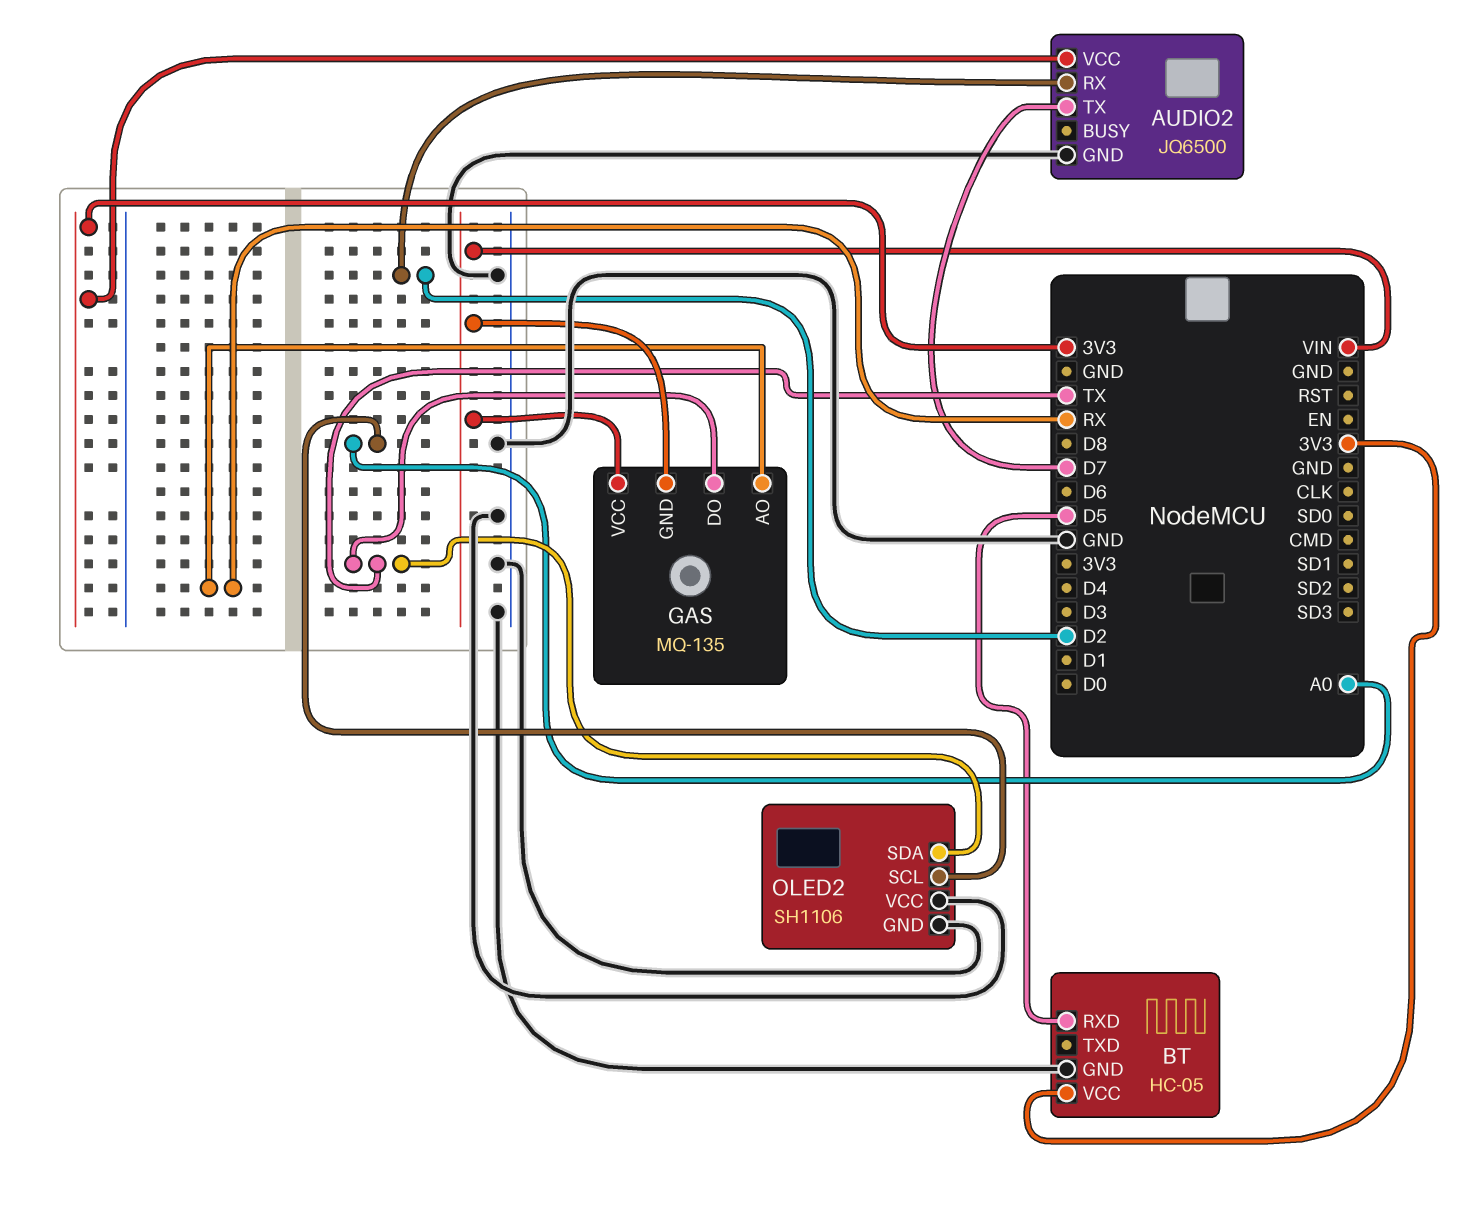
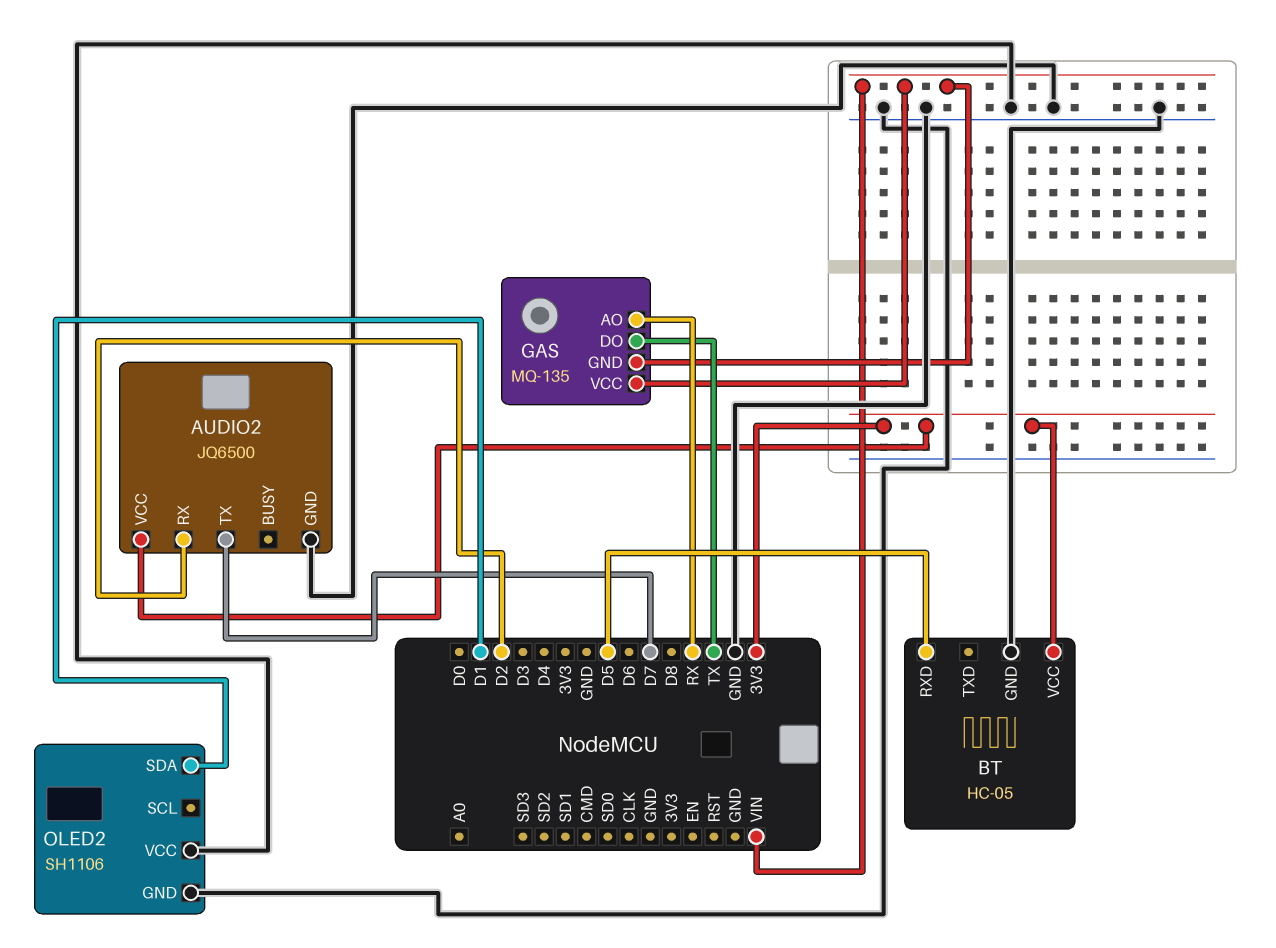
OLED2 pin SCL: A0 -> none
OLED2 pin SDA: TX -> D1

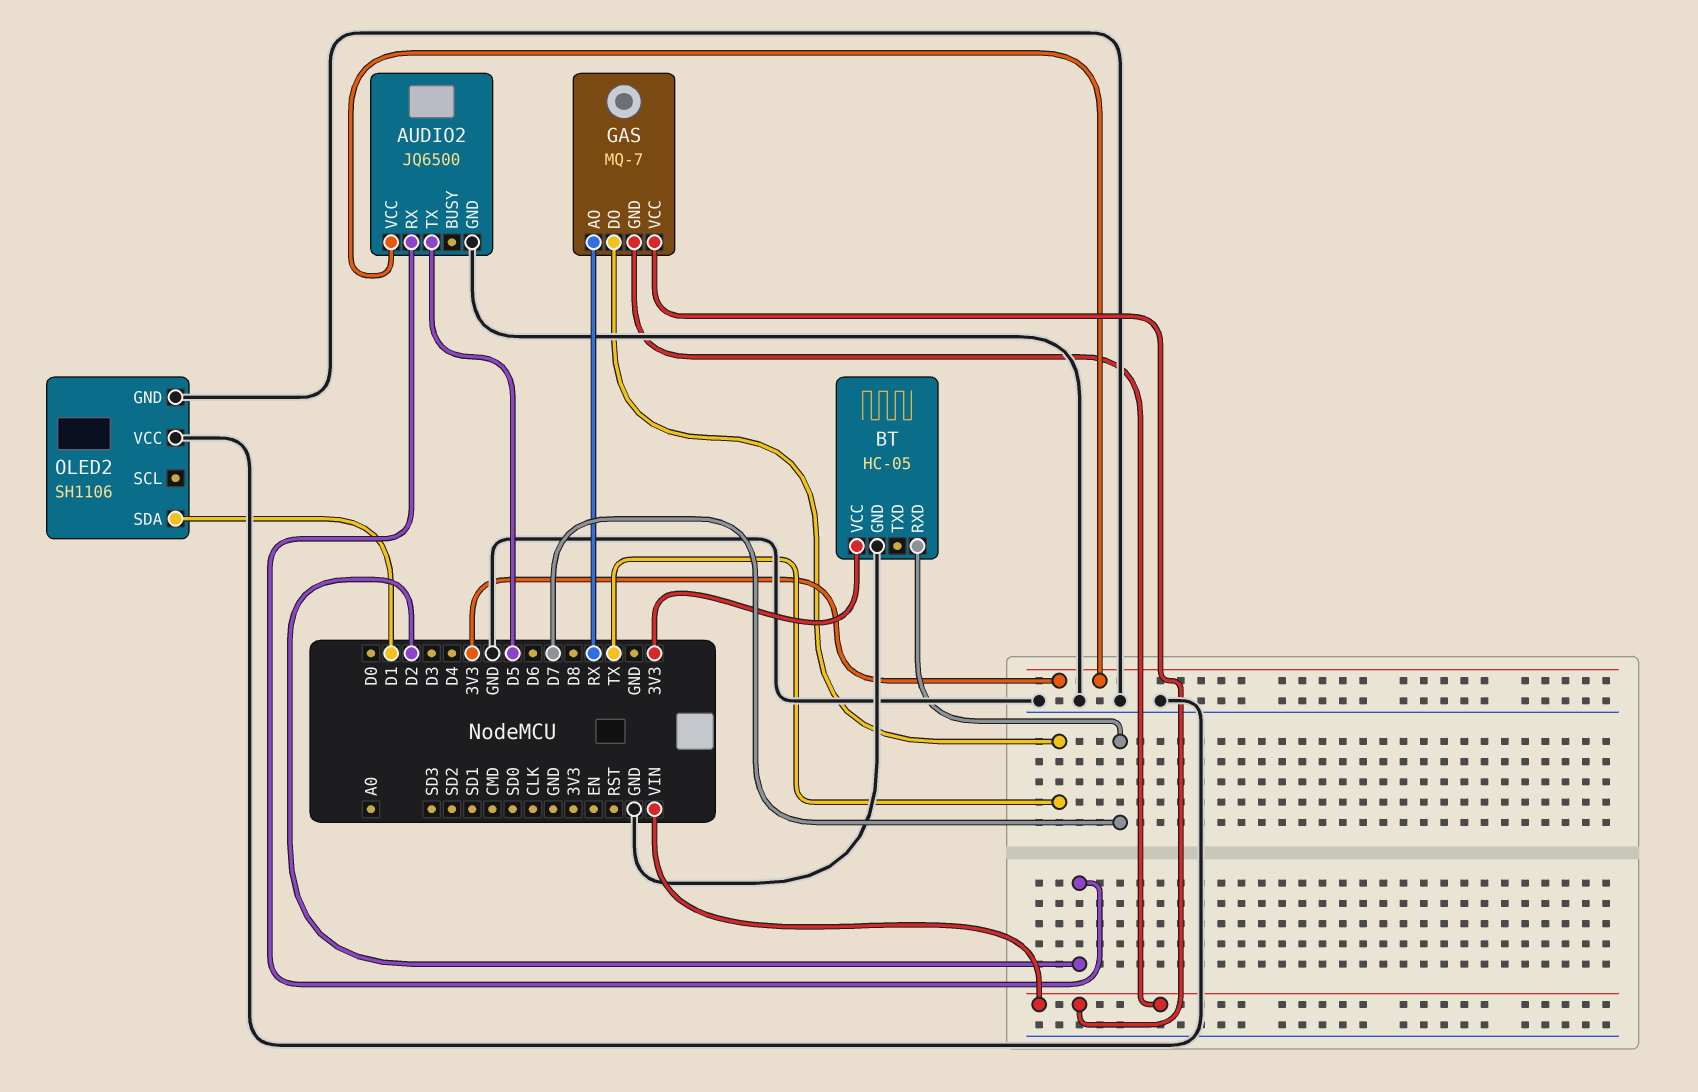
AUDIO2 pin TX: D7 -> D5
BT pin RXD: D5 -> D7
GAS: MQ-135 -> MQ-7

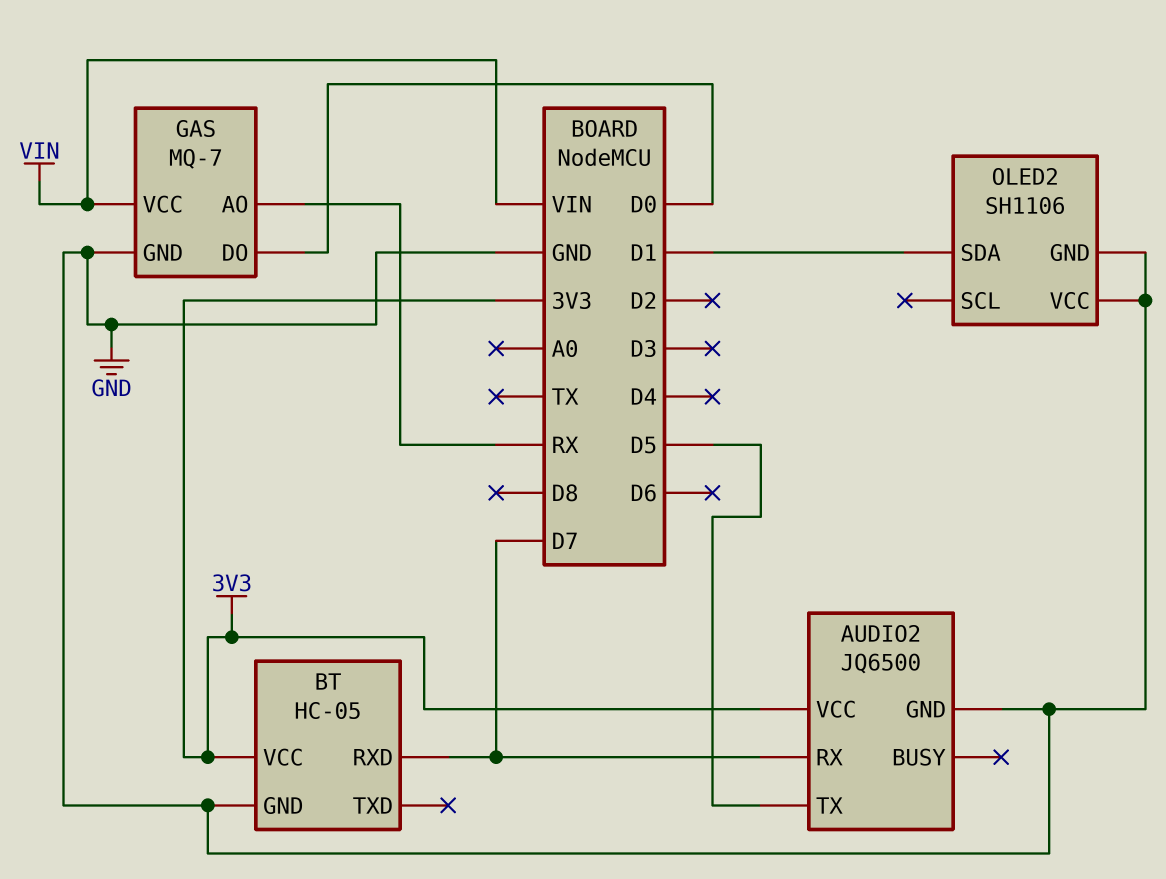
AUDIO2 pin RX: D2 -> D7
GAS pin DO: TX -> D0
GAS pin GND: VIN -> GND

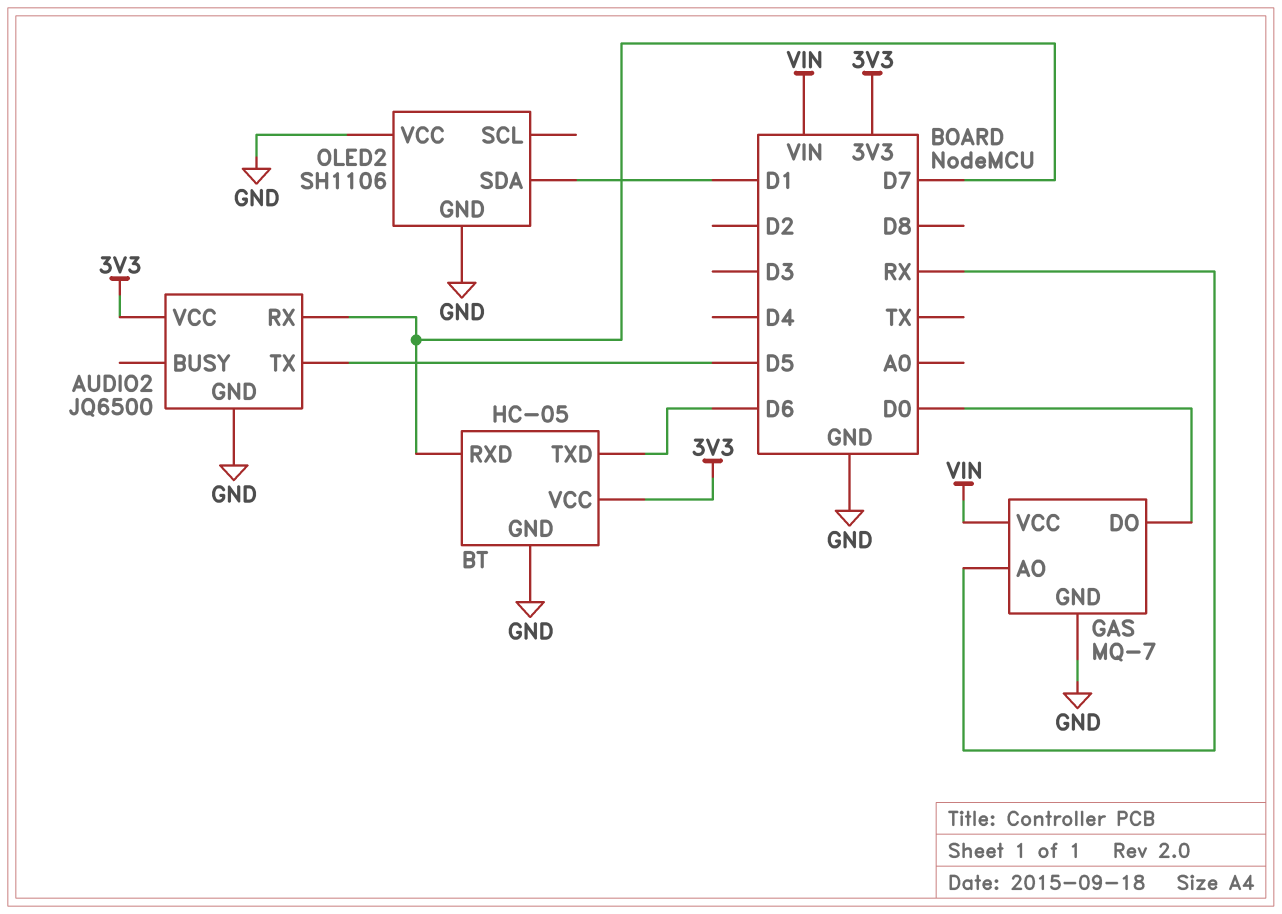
BT pin TXD: none -> D6

